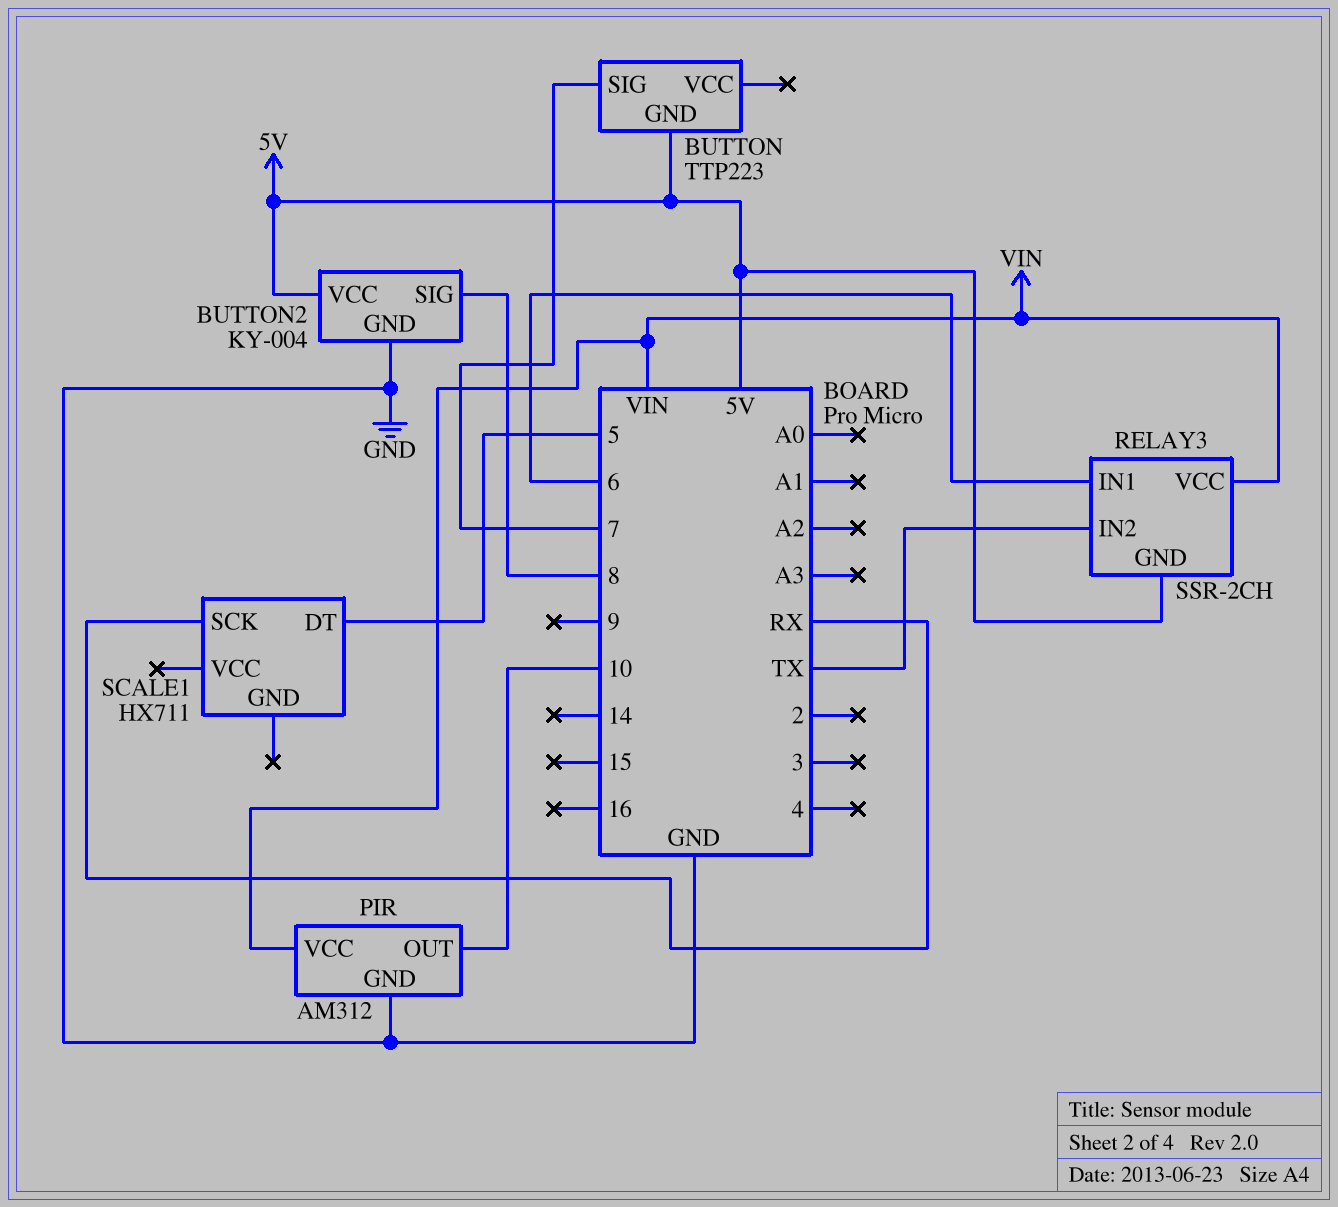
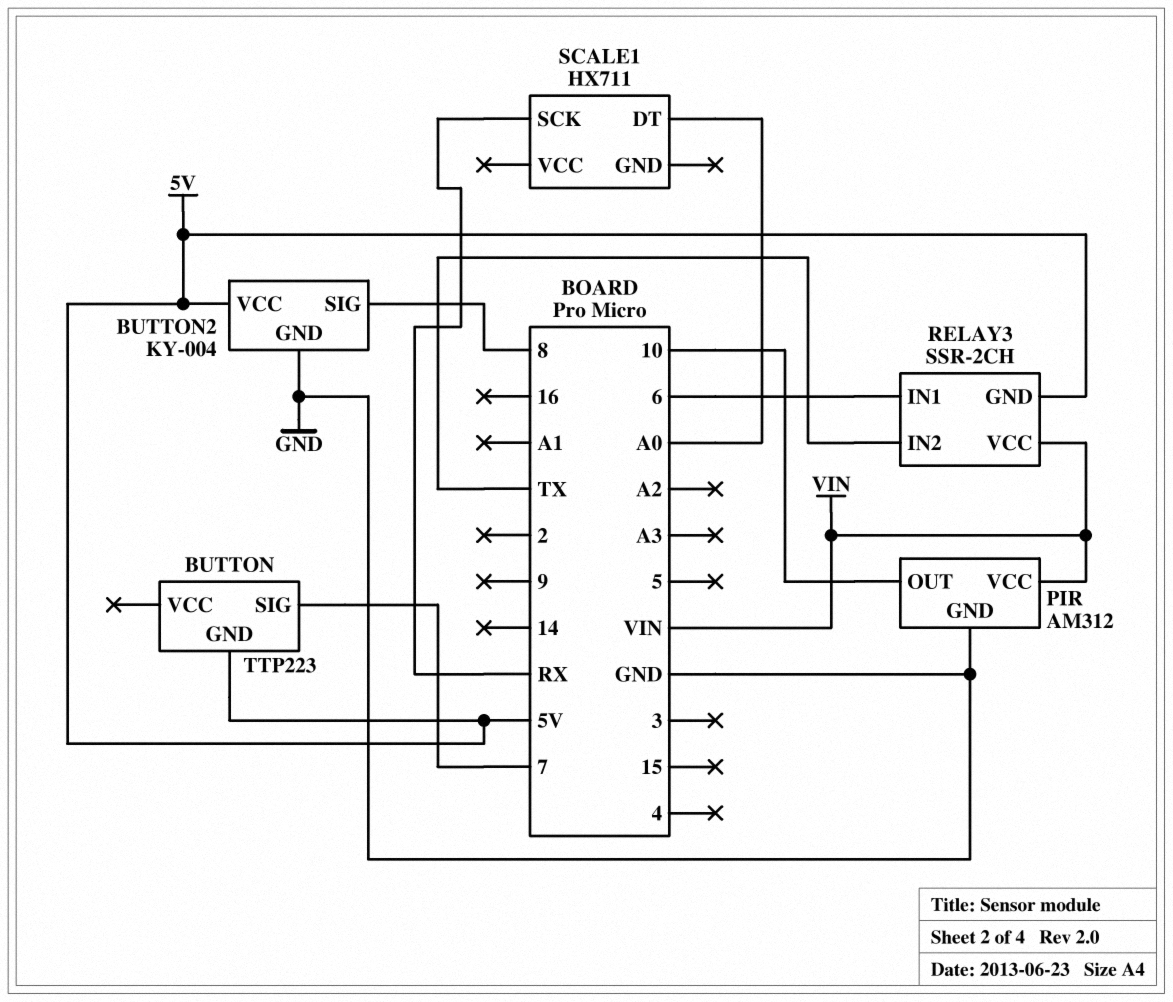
SCALE1 pin DT: 5 -> A0

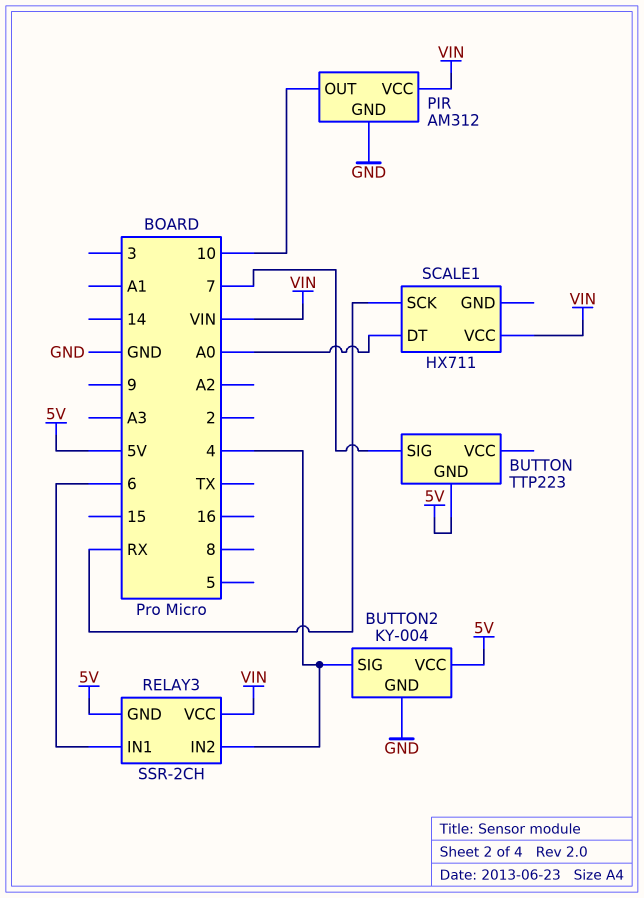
BUTTON2 pin SIG: 8 -> 4
RELAY3 pin IN2: TX -> 4
SCALE1 pin VCC: none -> VIN

